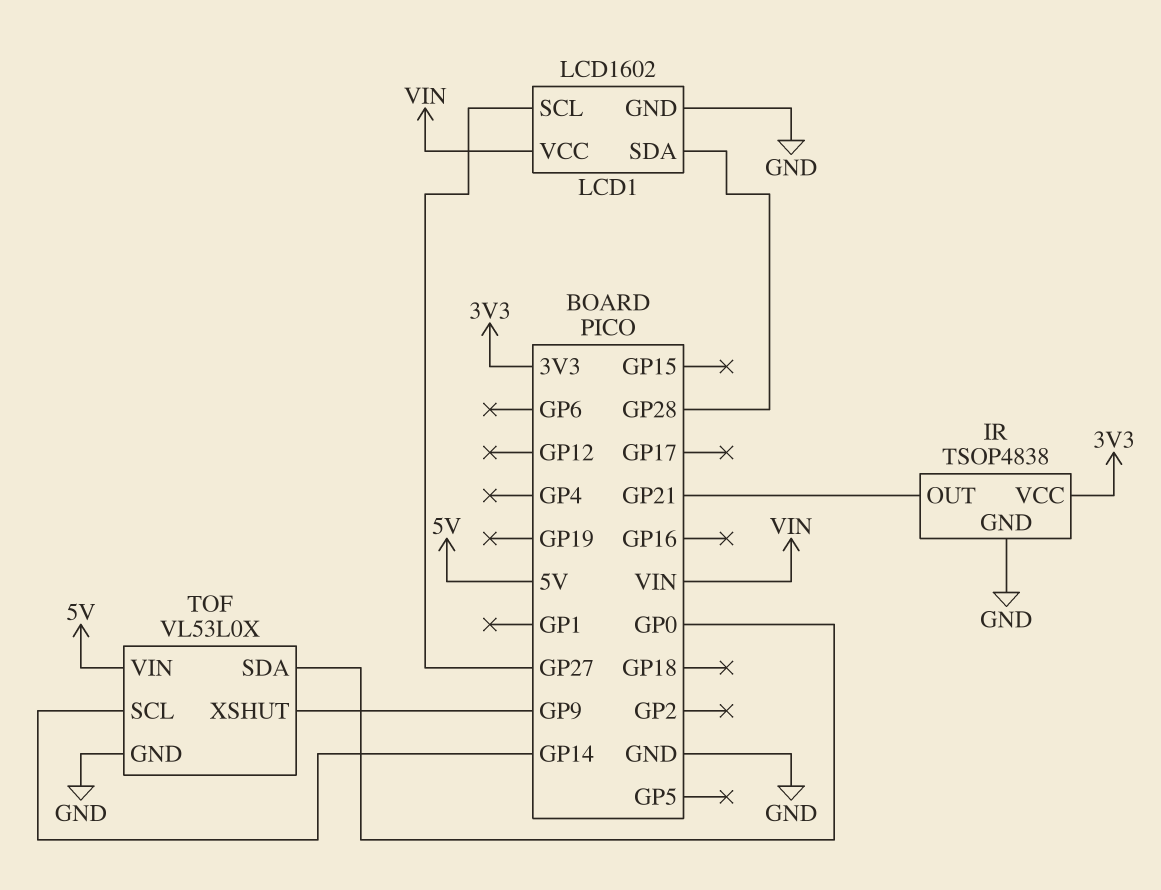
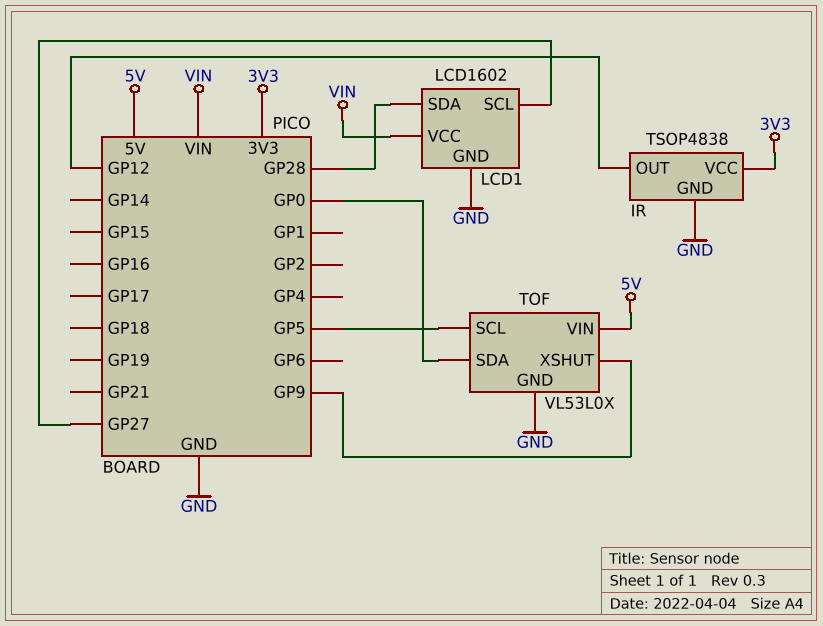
IR pin OUT: GP21 -> GP12
TOF pin SCL: GP14 -> GP5

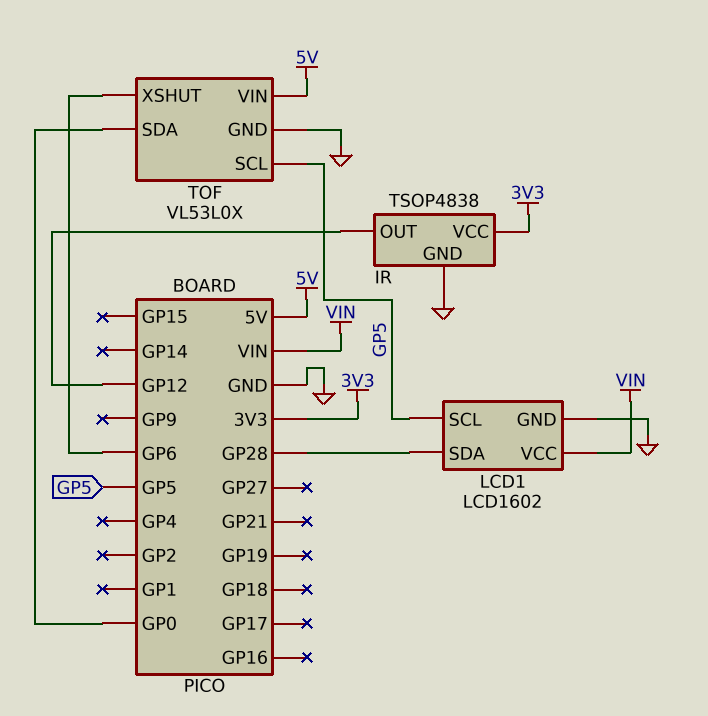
LCD1 pin SCL: GP27 -> GP5
TOF pin XSHUT: GP9 -> GP6

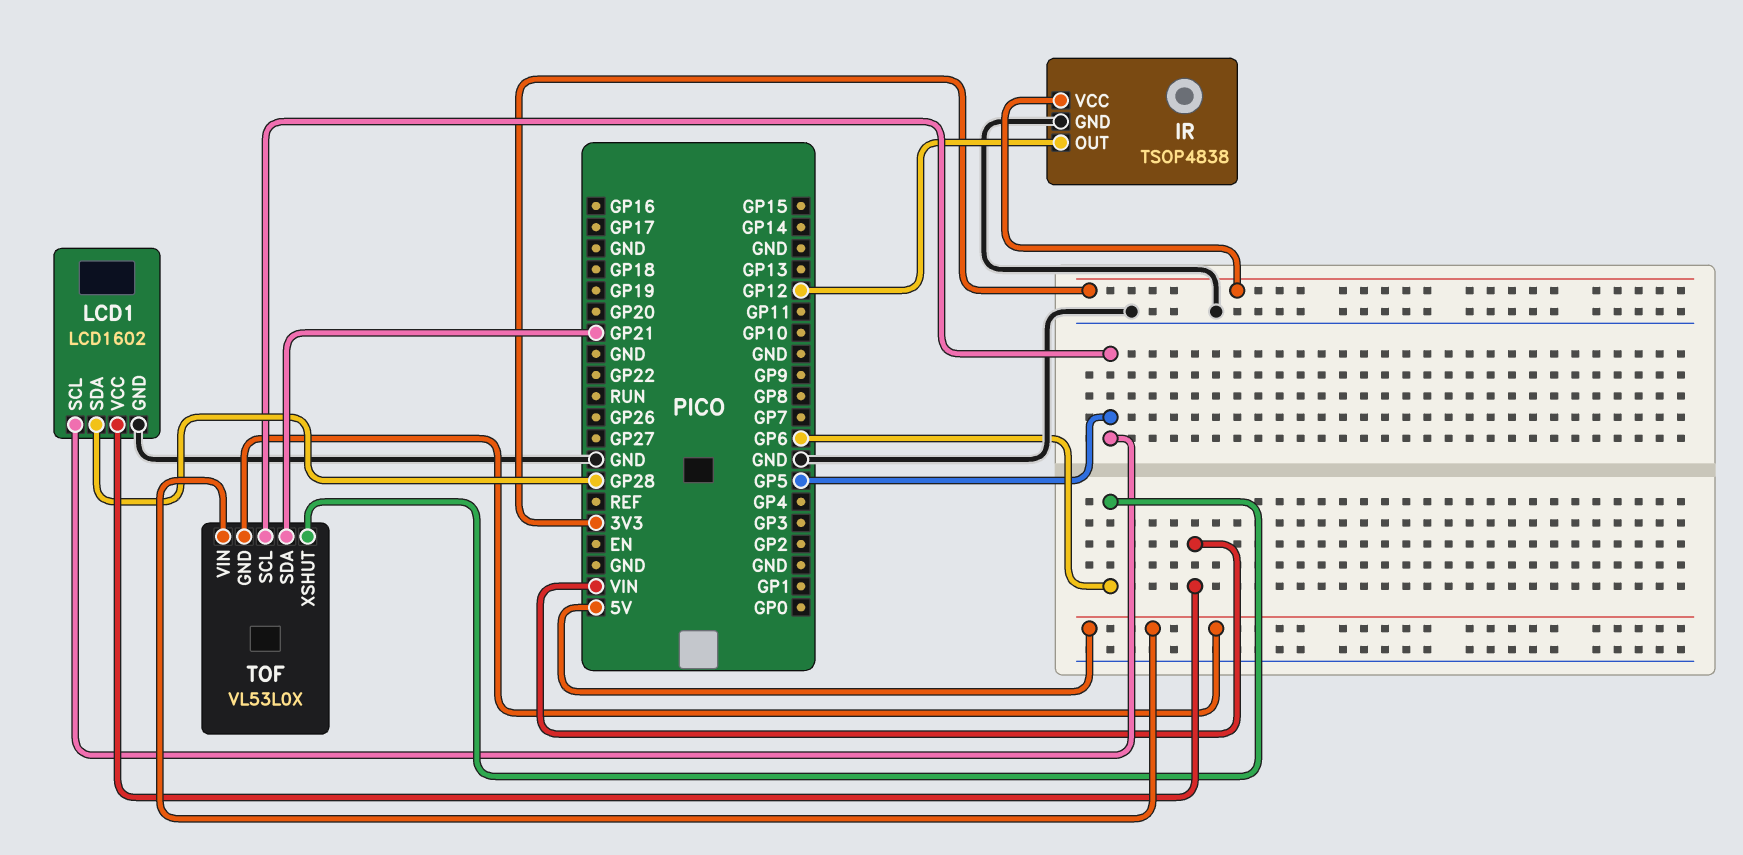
TOF pin GND: GND -> 5V
TOF pin SDA: GP0 -> GP21

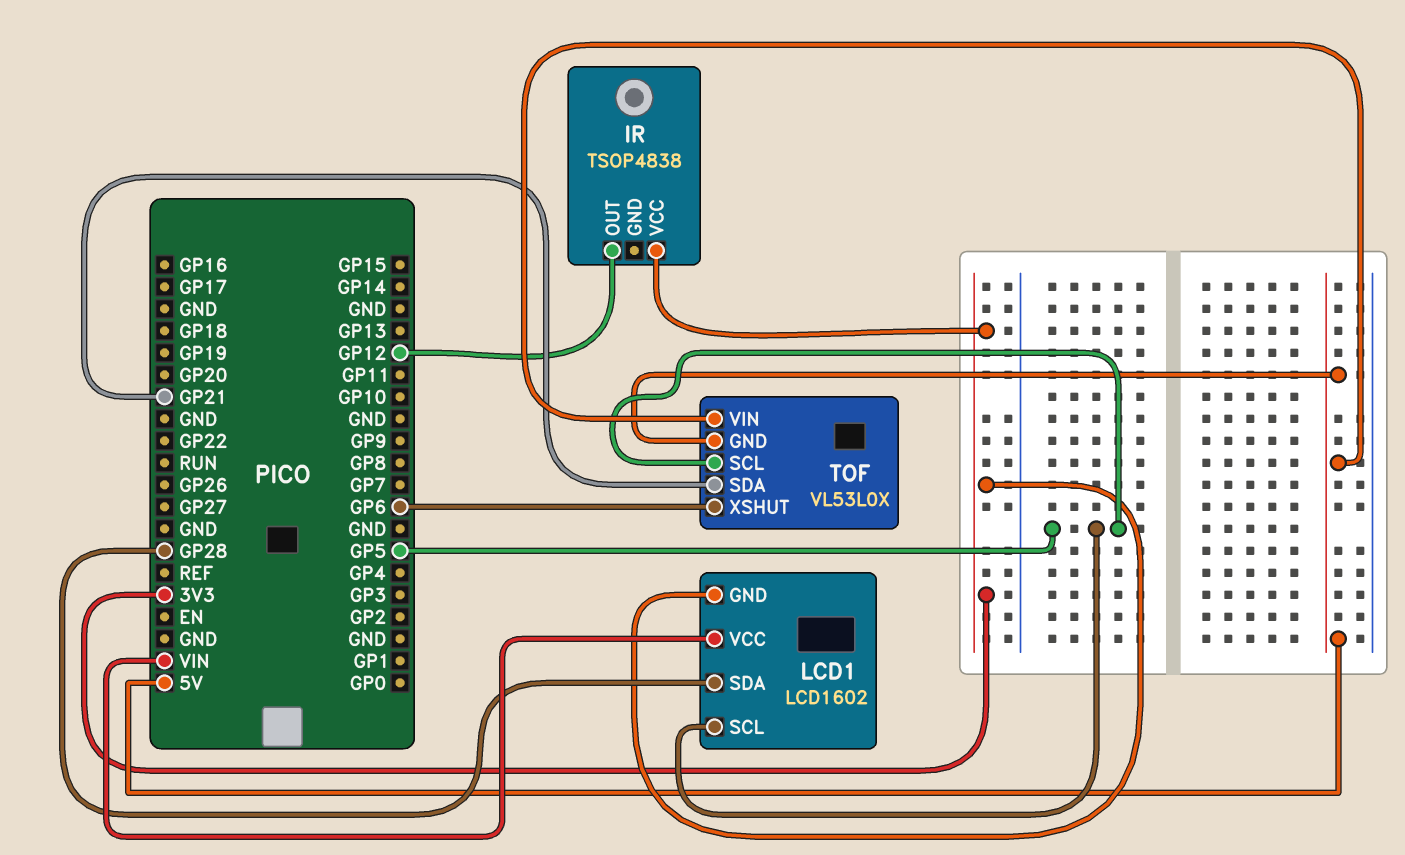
IR pin GND: GND -> none
LCD1 pin GND: GND -> 3V3

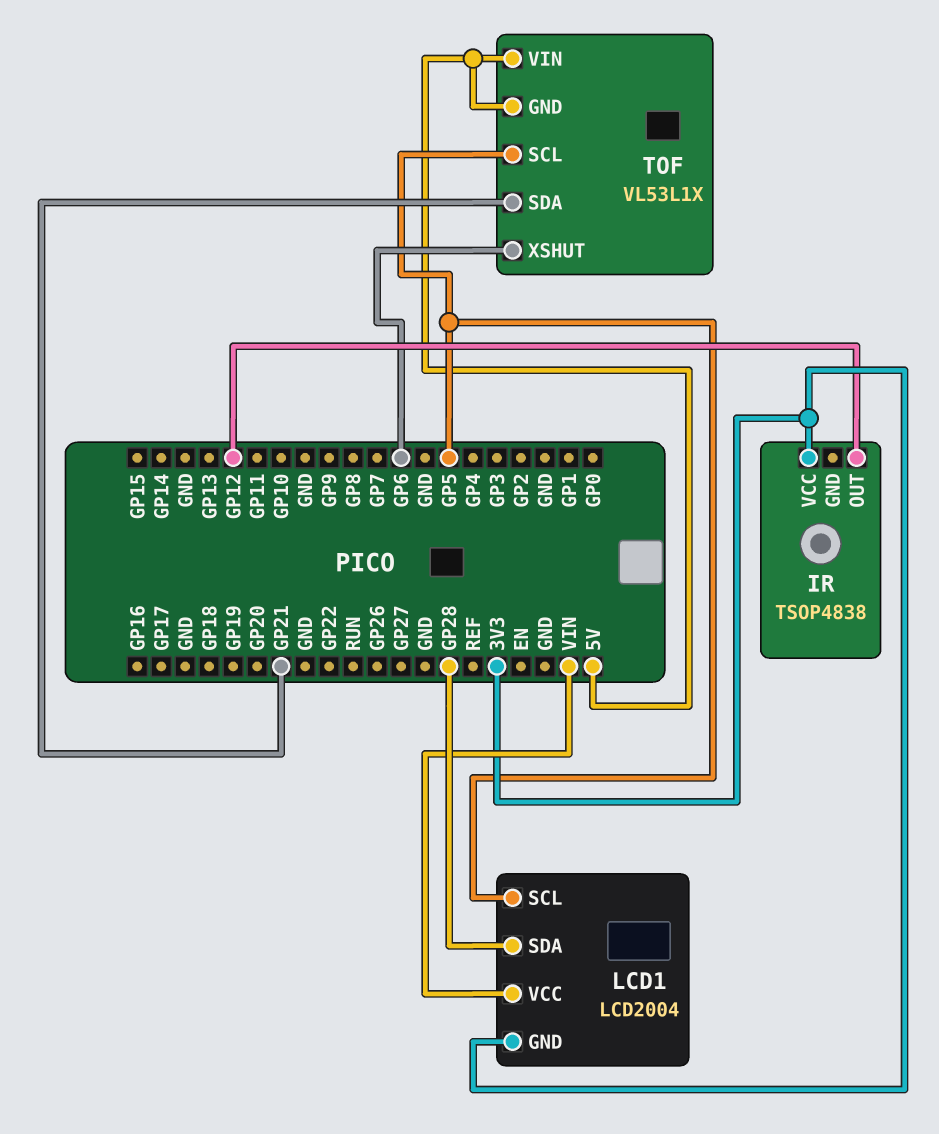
LCD1: LCD1602 -> LCD2004
TOF: VL53L0X -> VL53L1X

